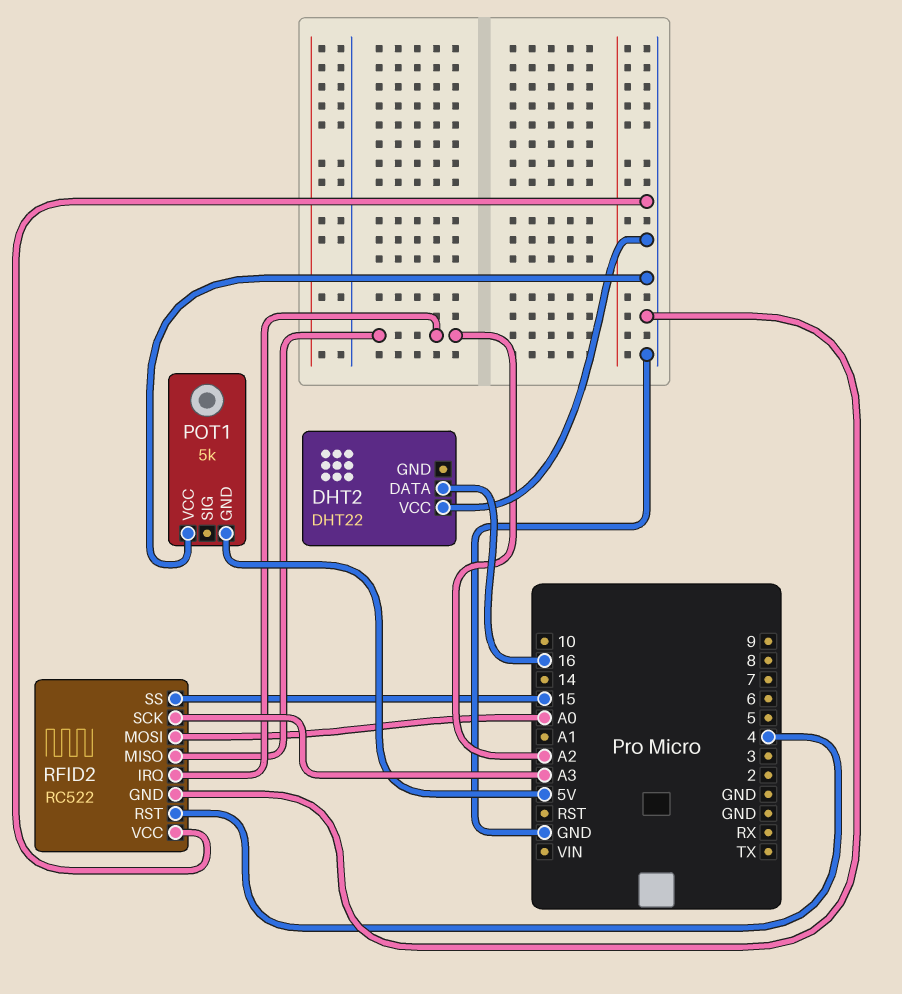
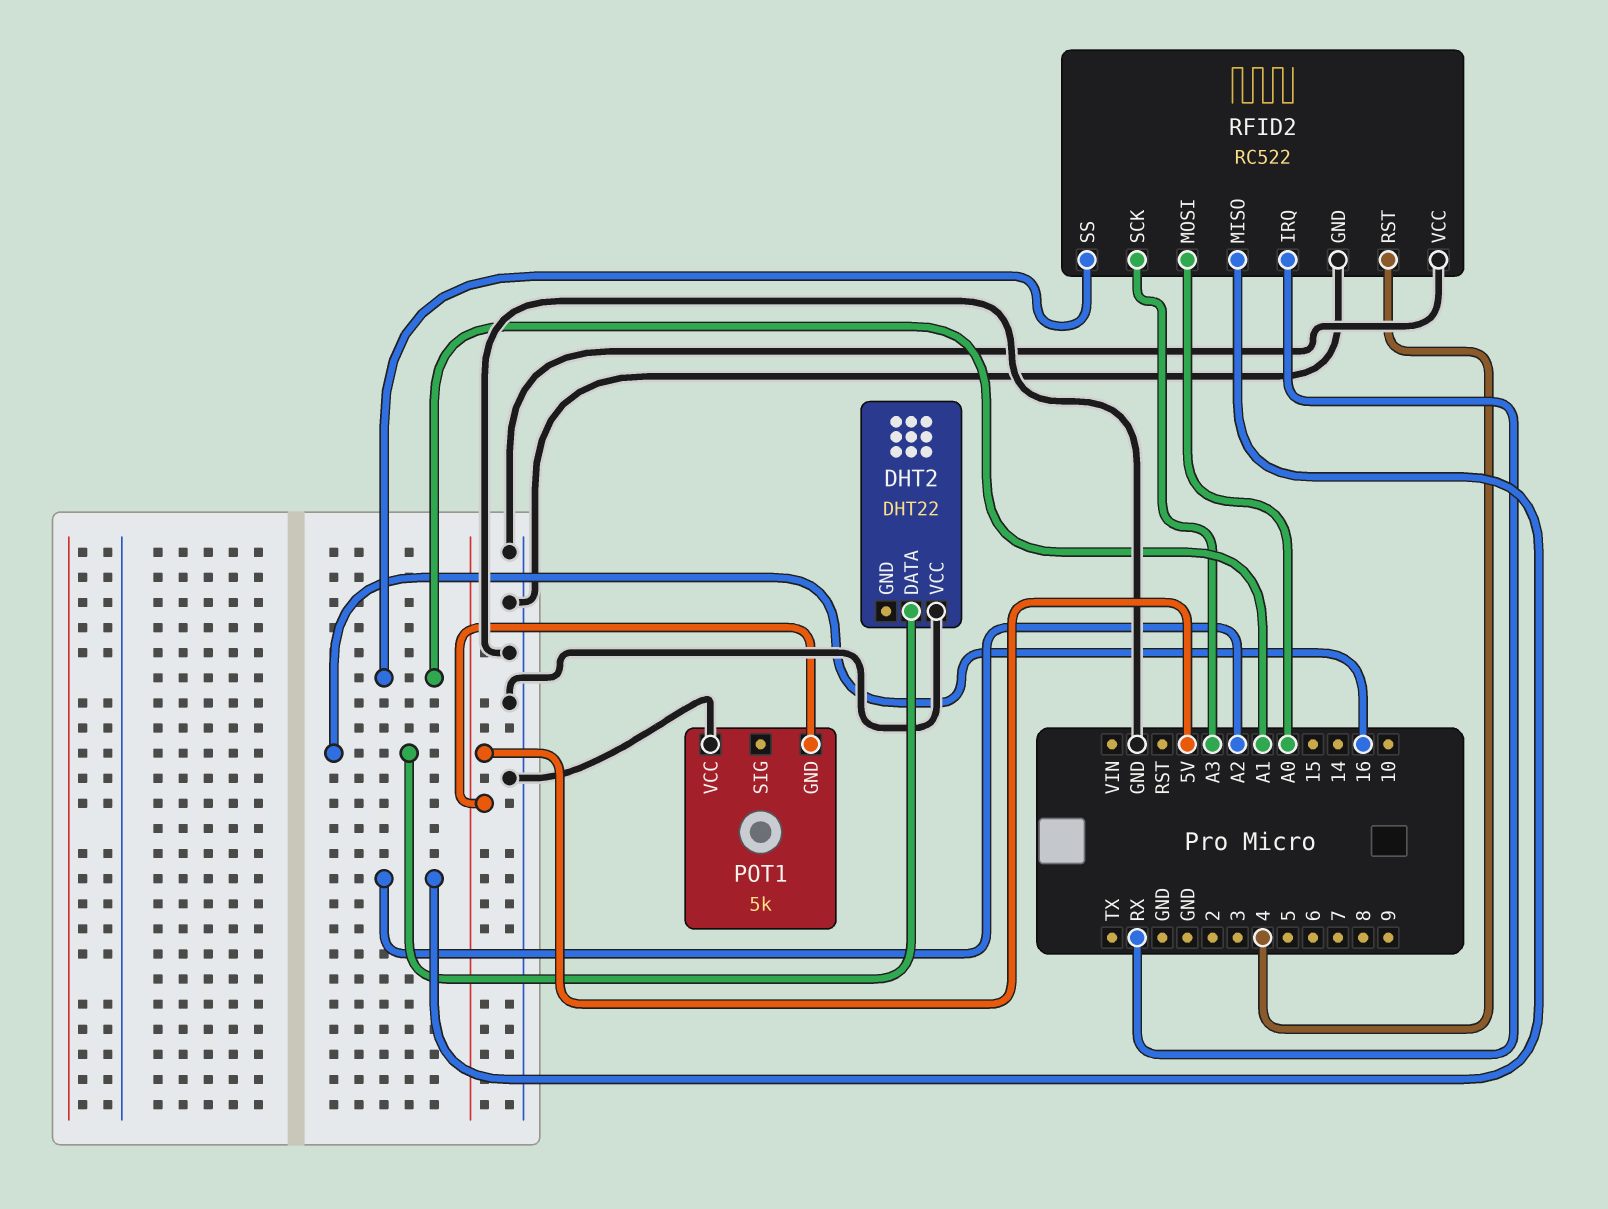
RFID2 pin IRQ: A2 -> RX
RFID2 pin SS: 15 -> A1

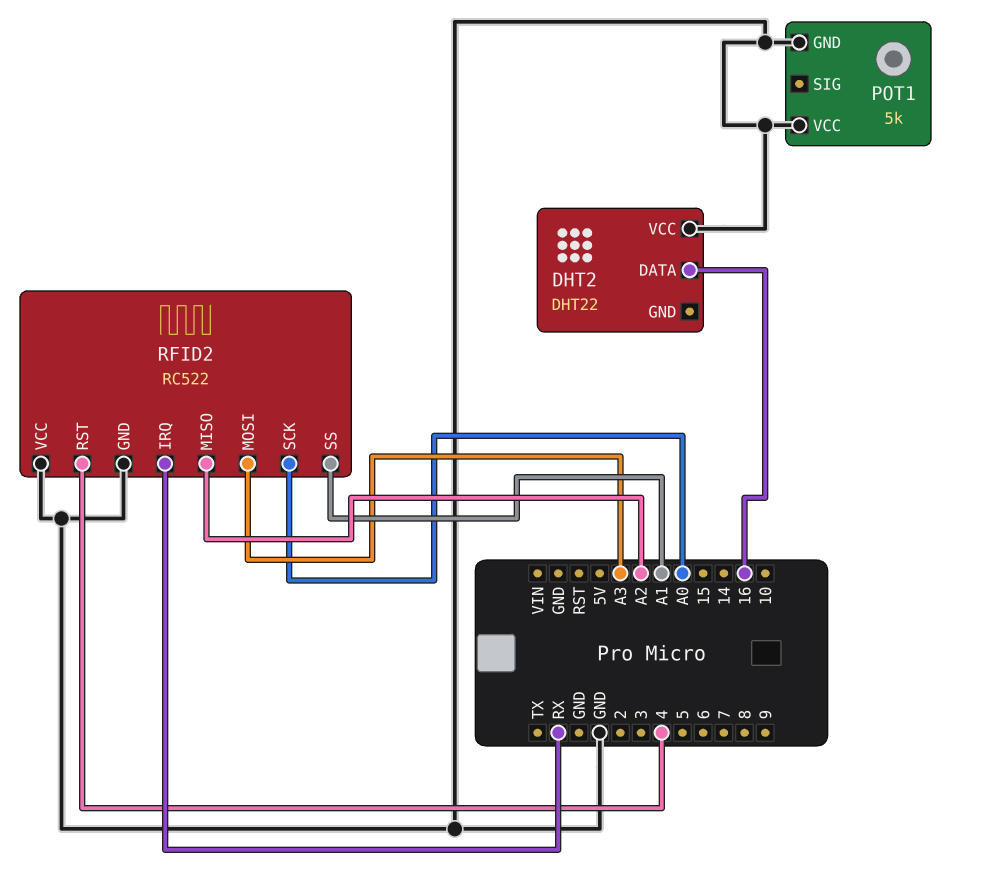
POT1 pin GND: 5V -> GND
RFID2 pin MOSI: A0 -> A3
RFID2 pin SCK: A3 -> A0

